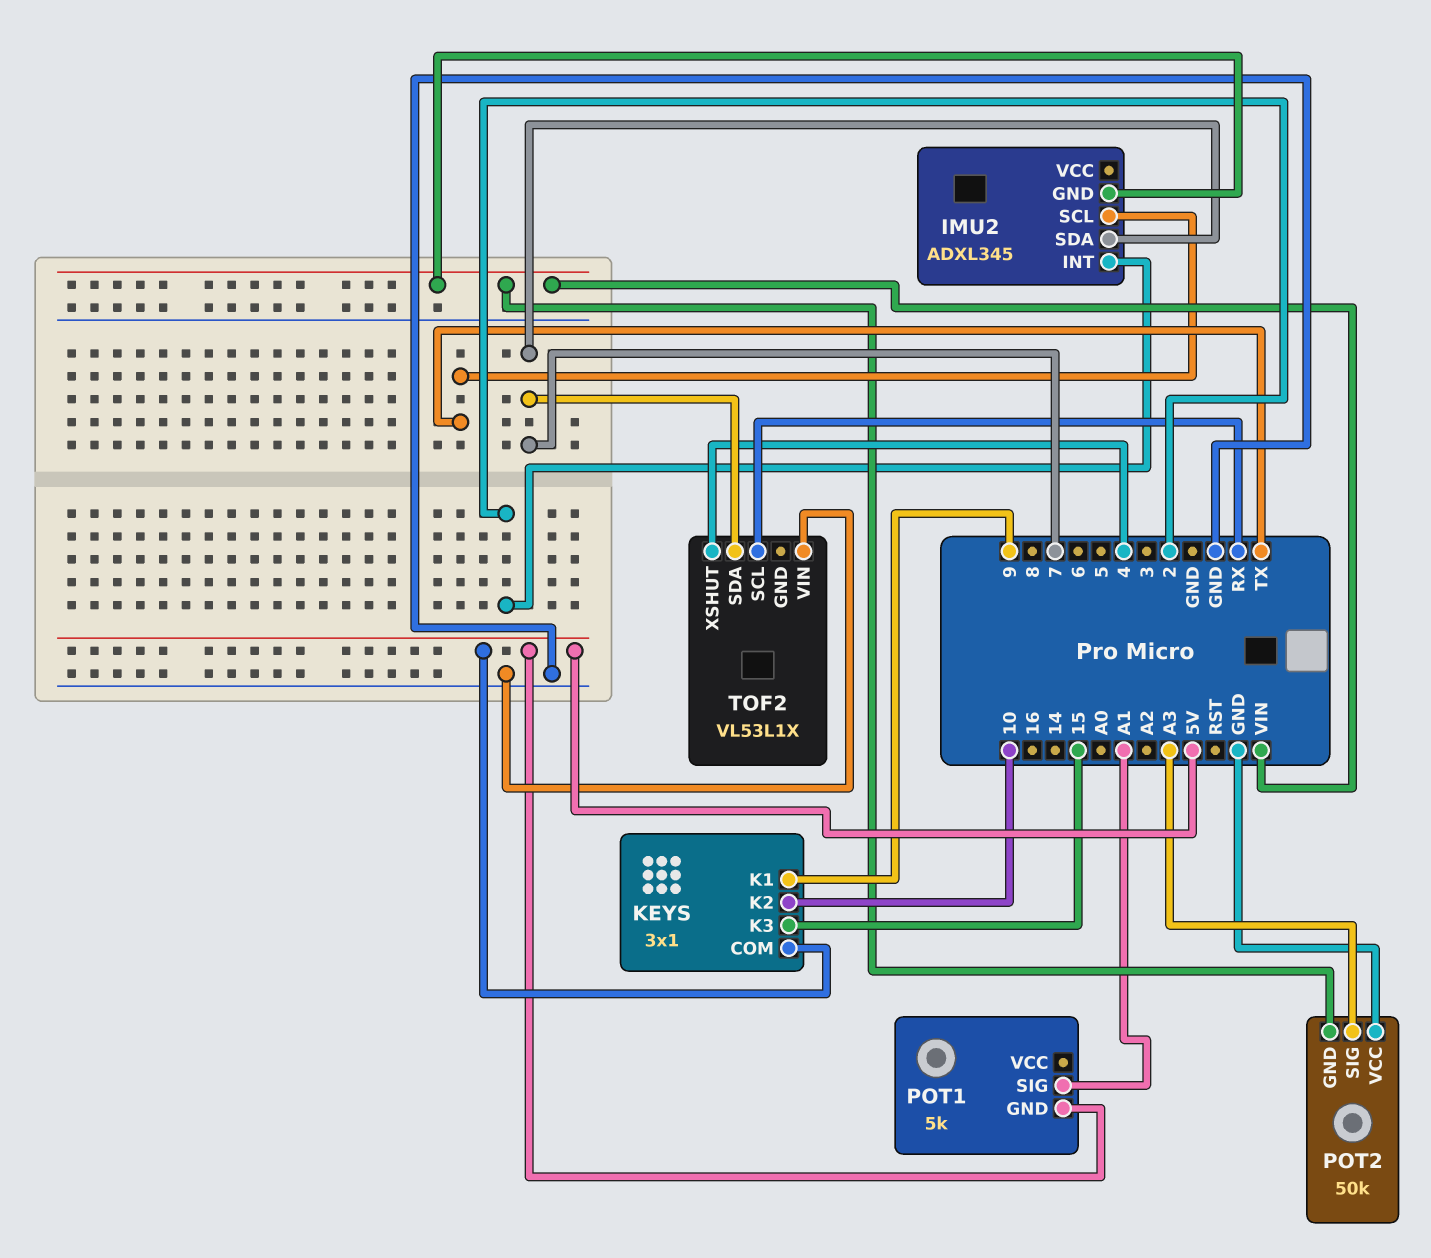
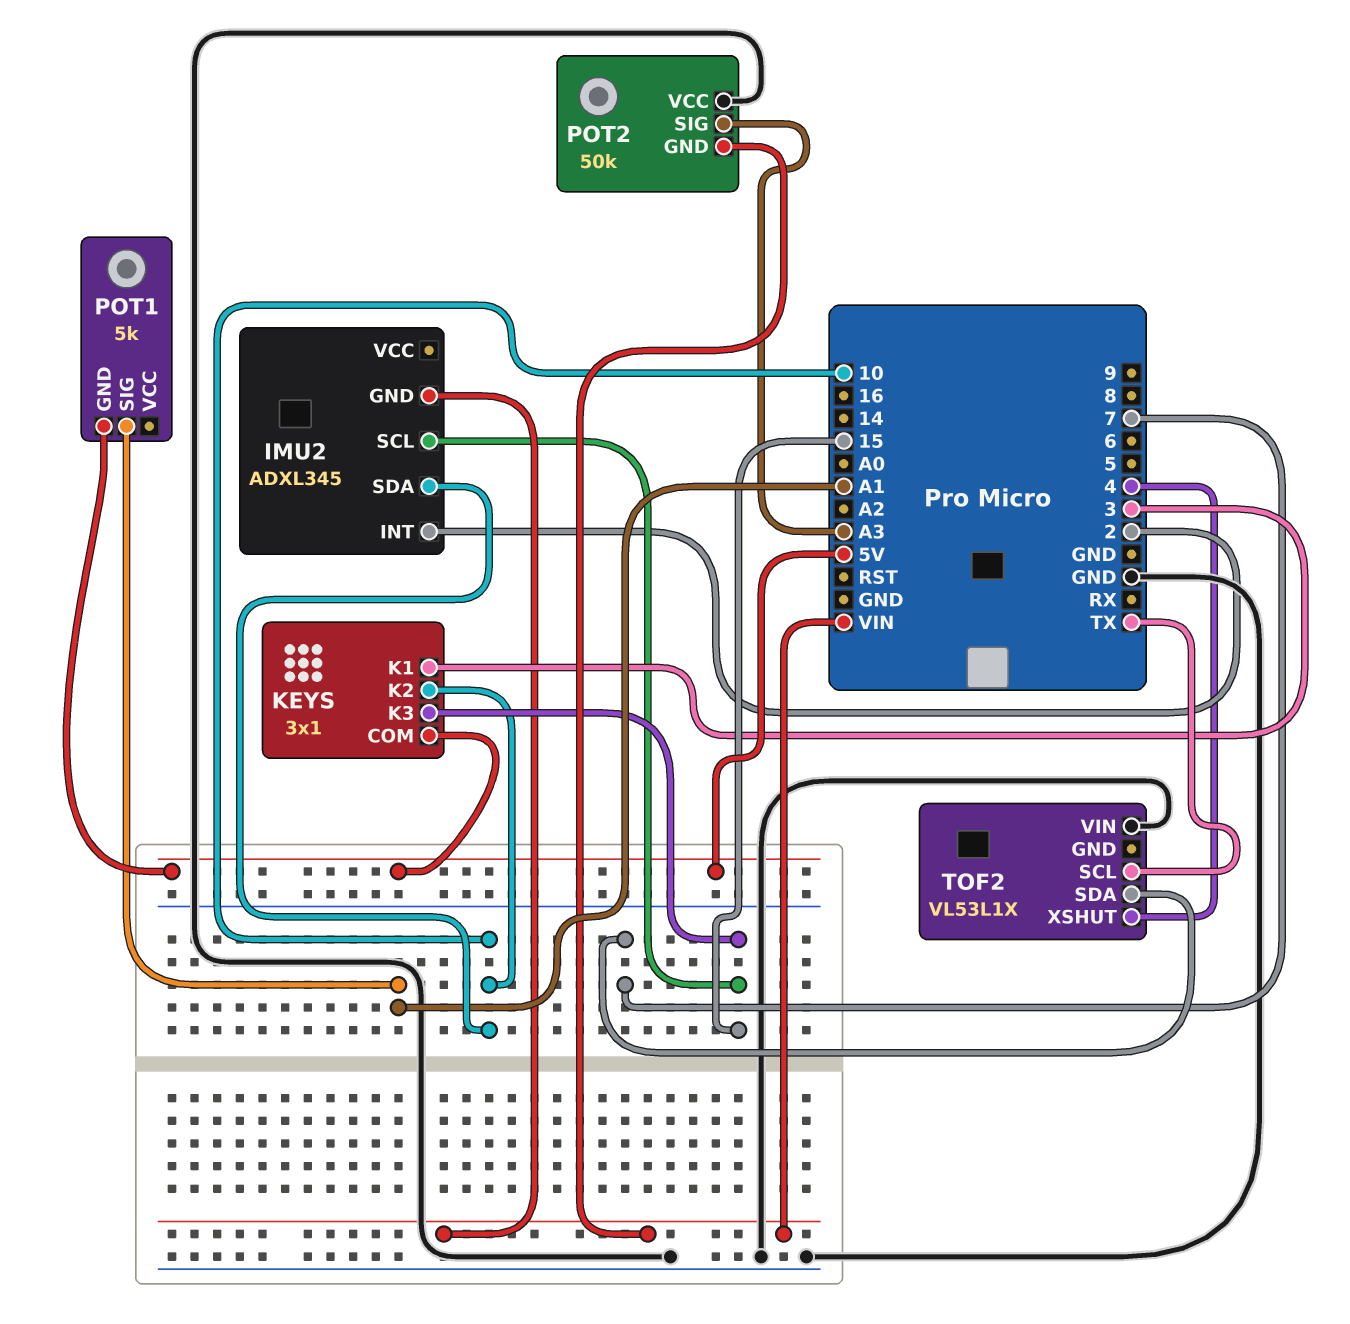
IMU2 pin SCL: TX -> 15
IMU2 pin SDA: 7 -> 10
KEYS pin K1: 9 -> 3
TOF2 pin SCL: RX -> TX

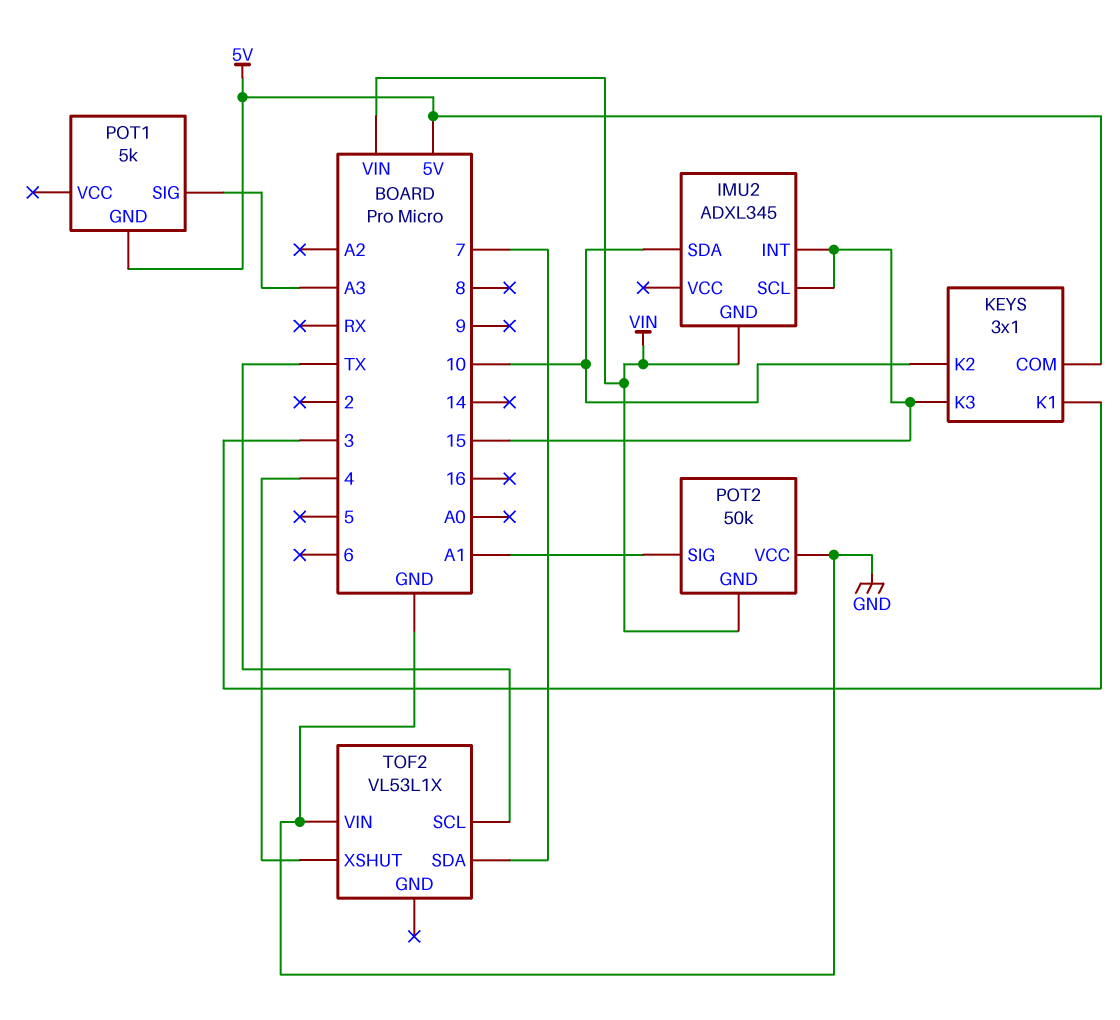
IMU2 pin INT: 2 -> 15
POT1 pin SIG: A1 -> A3
POT2 pin SIG: A3 -> A1

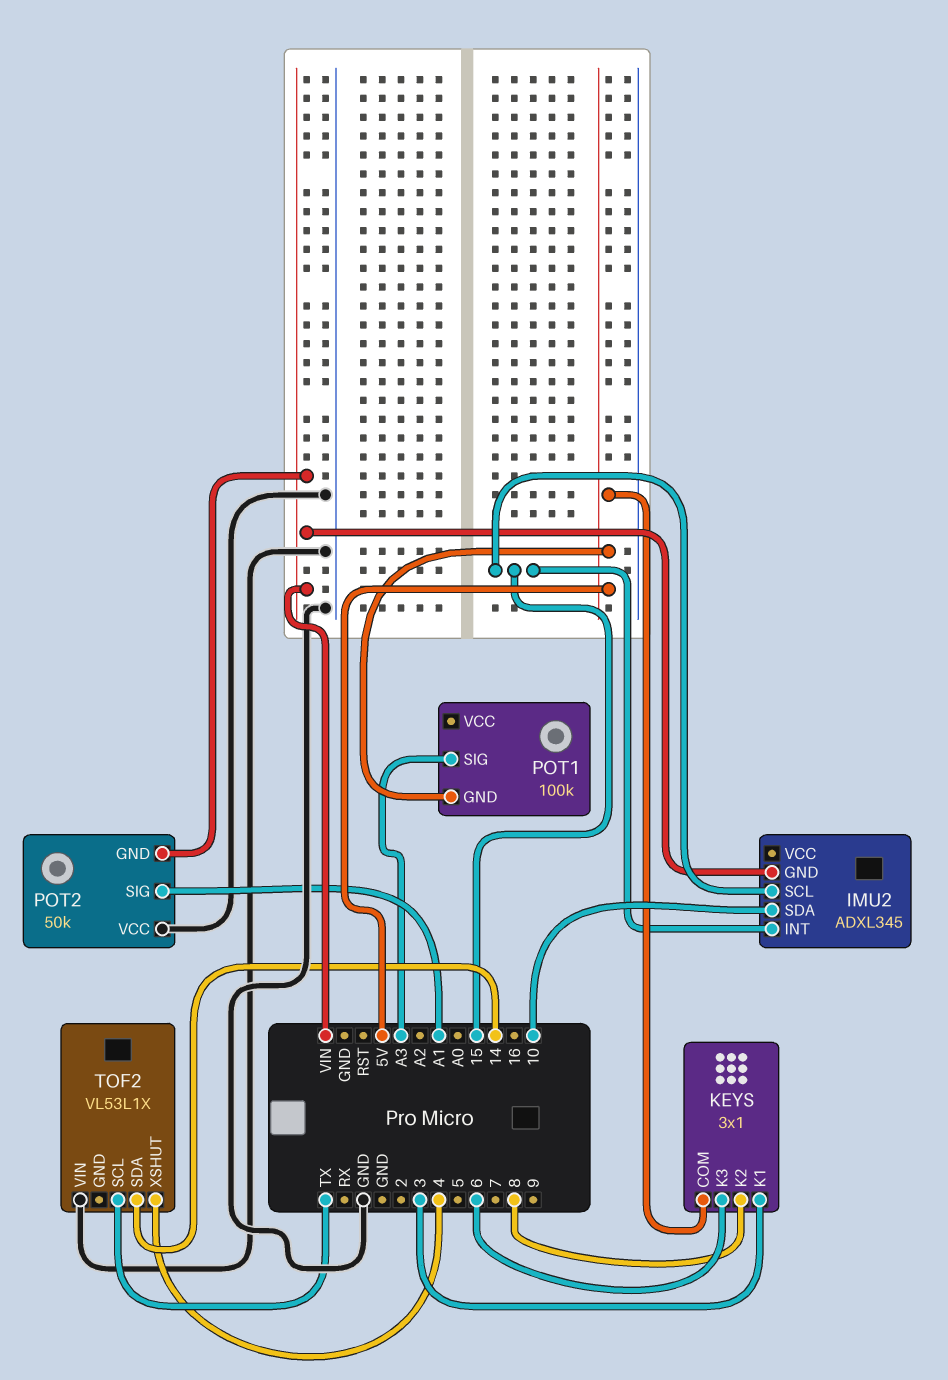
KEYS pin K2: 10 -> 8
KEYS pin K3: 15 -> 6
POT1: 5k -> 100k
TOF2 pin SDA: 7 -> 14

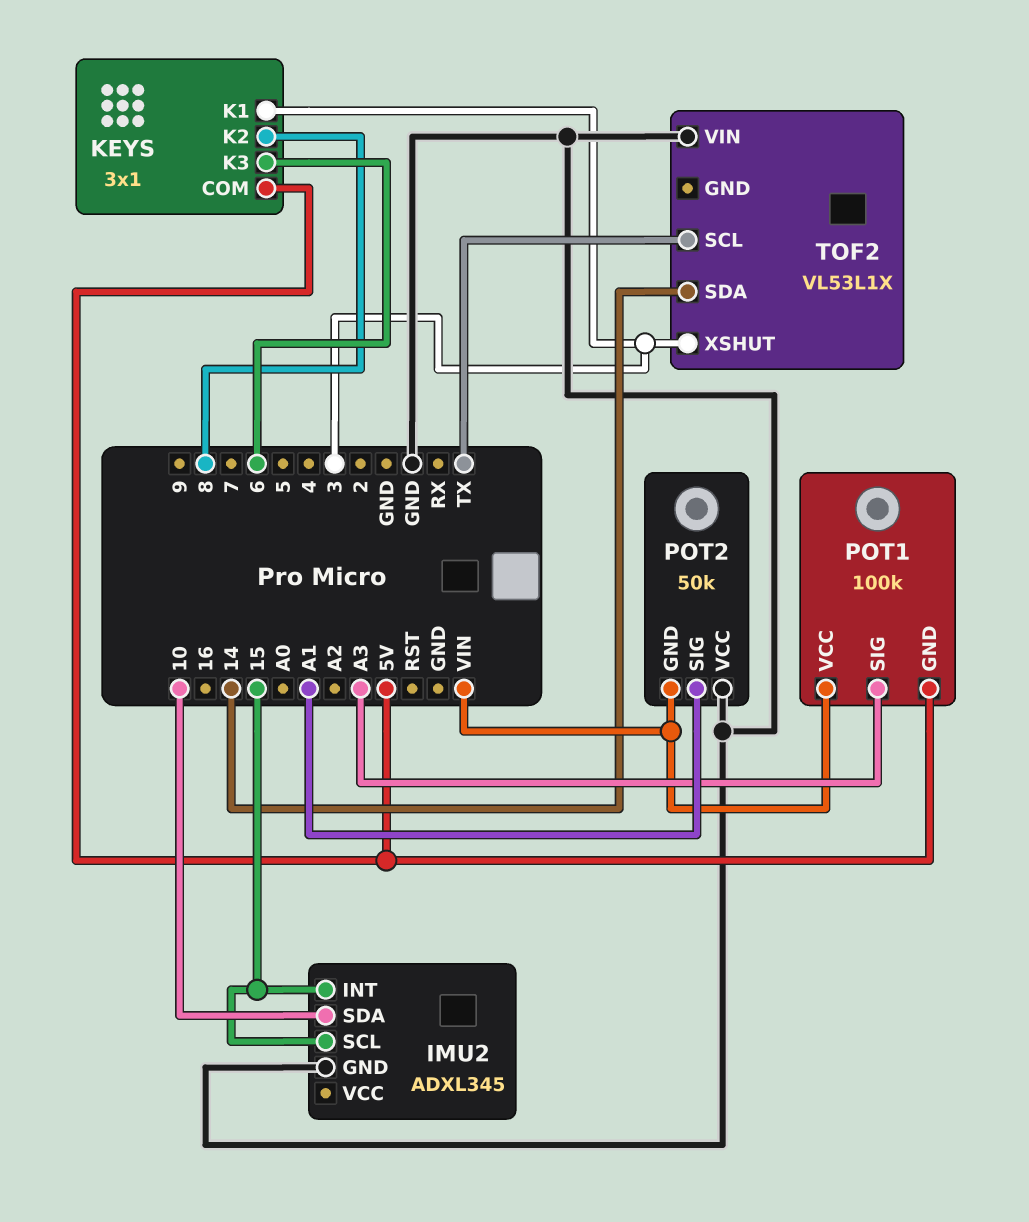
IMU2 pin GND: VIN -> GND
POT1 pin VCC: none -> VIN
TOF2 pin XSHUT: 4 -> 3

